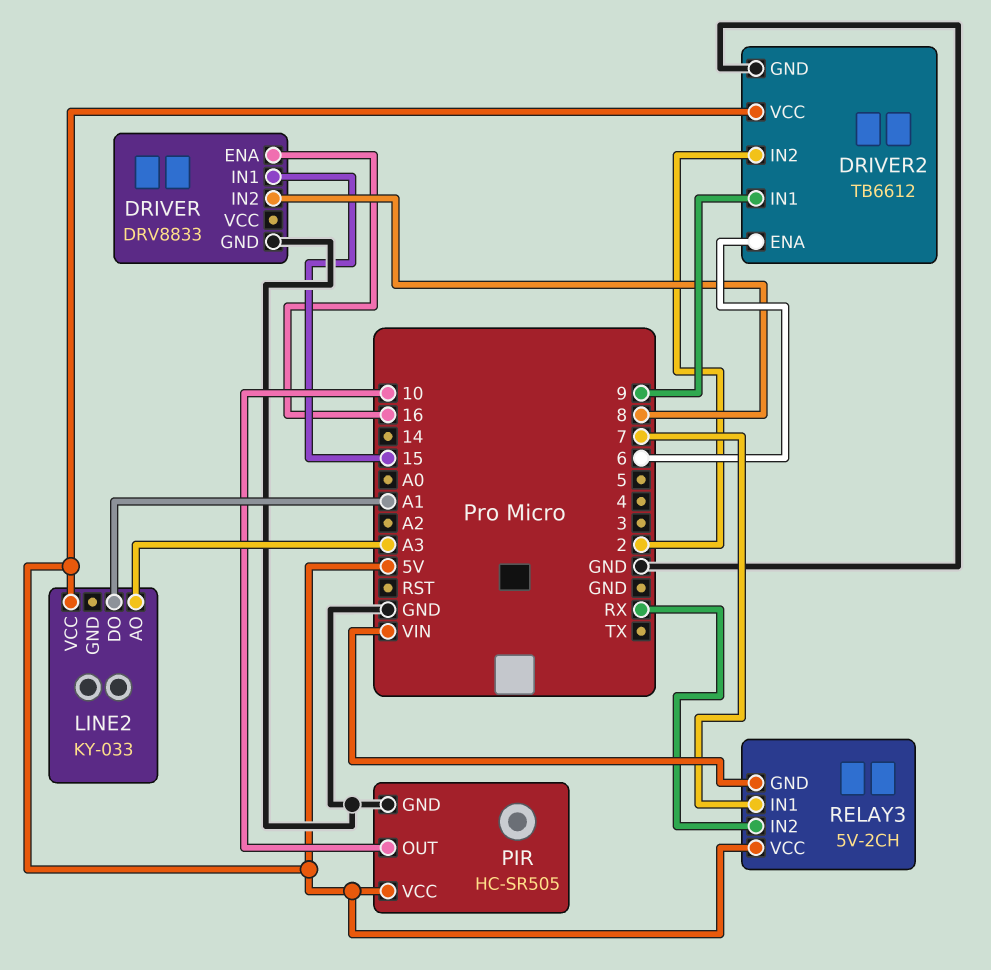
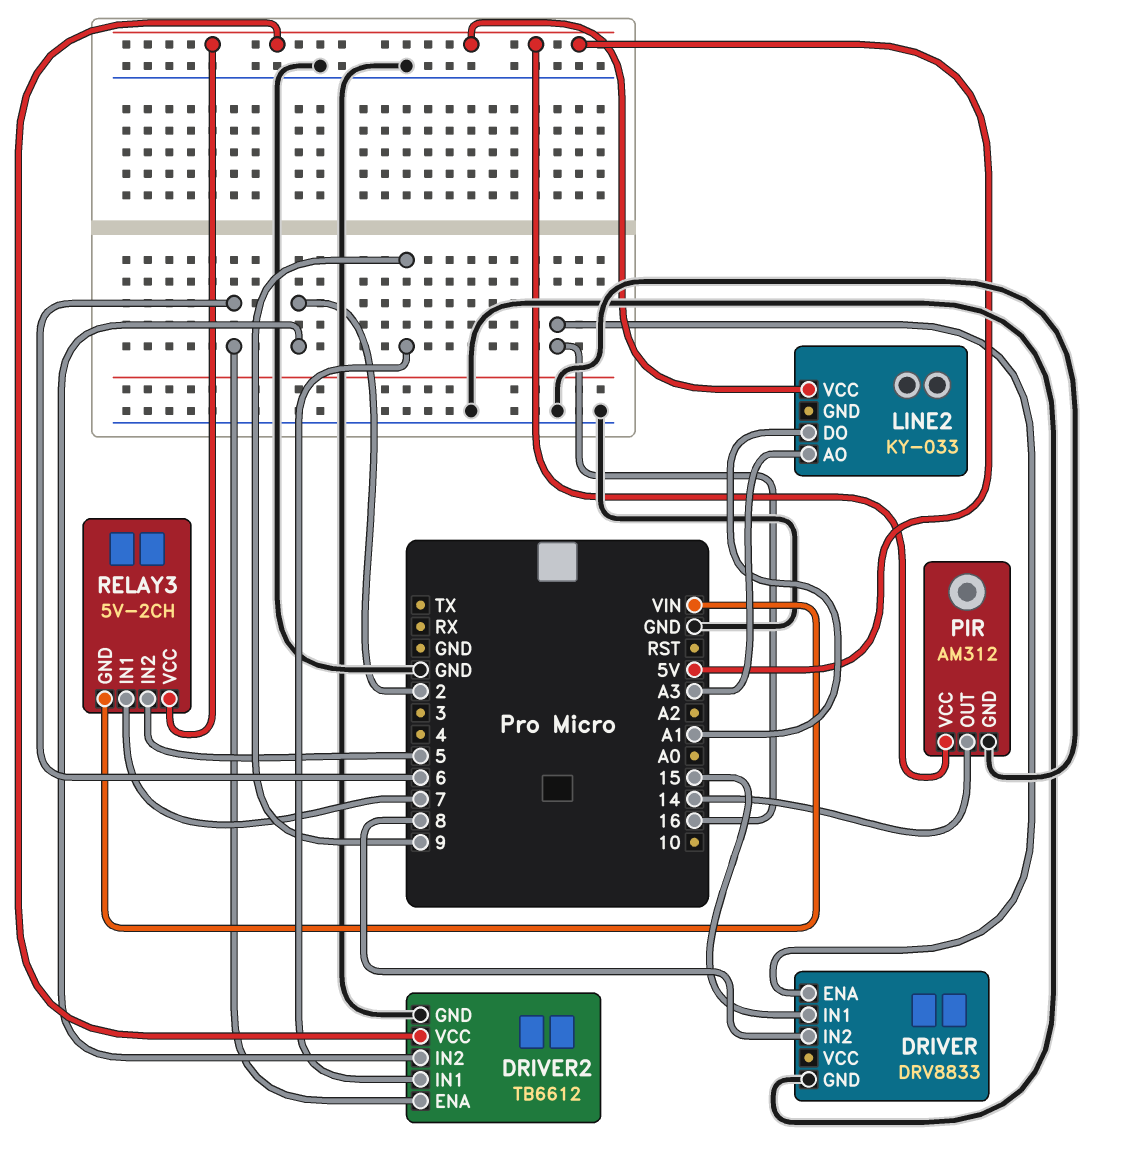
PIR: HC-SR505 -> AM312
PIR pin OUT: 10 -> 14
RELAY3 pin IN2: RX -> 5

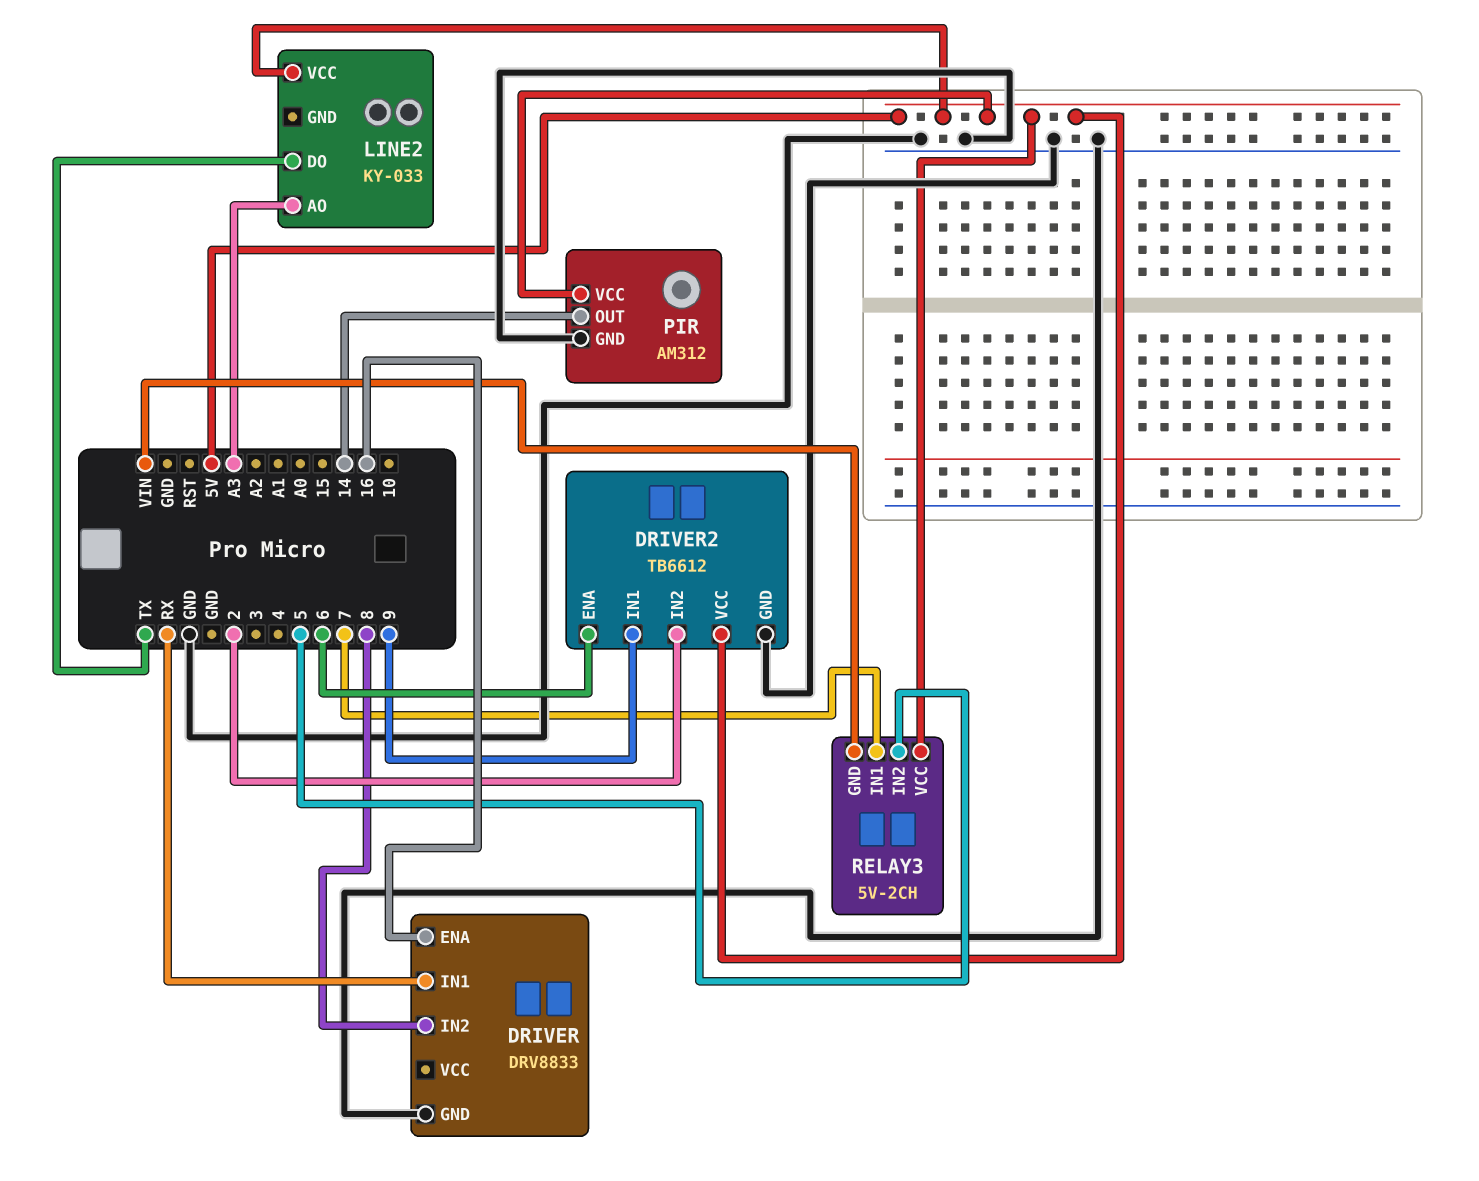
DRIVER pin IN1: 15 -> RX
LINE2 pin DO: A1 -> TX

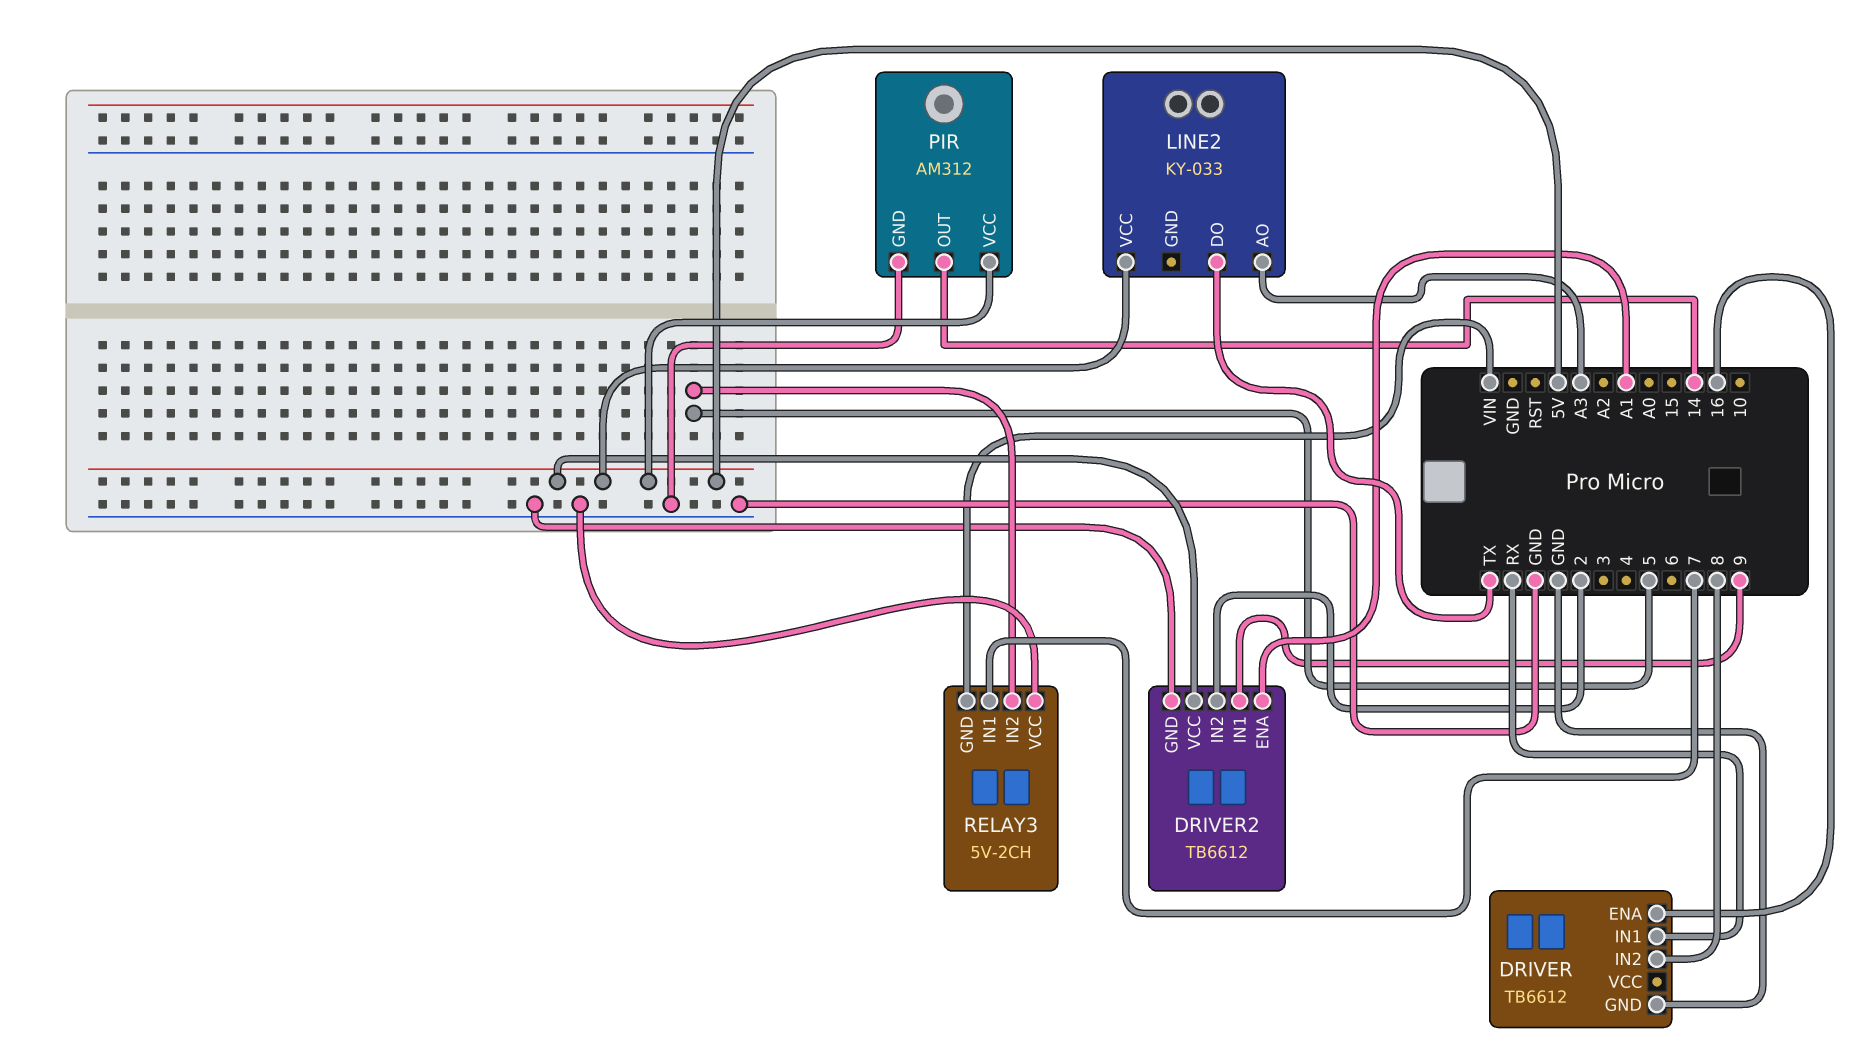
DRIVER: DRV8833 -> TB6612
DRIVER2 pin ENA: 6 -> A1
RELAY3 pin VCC: 5V -> GND

